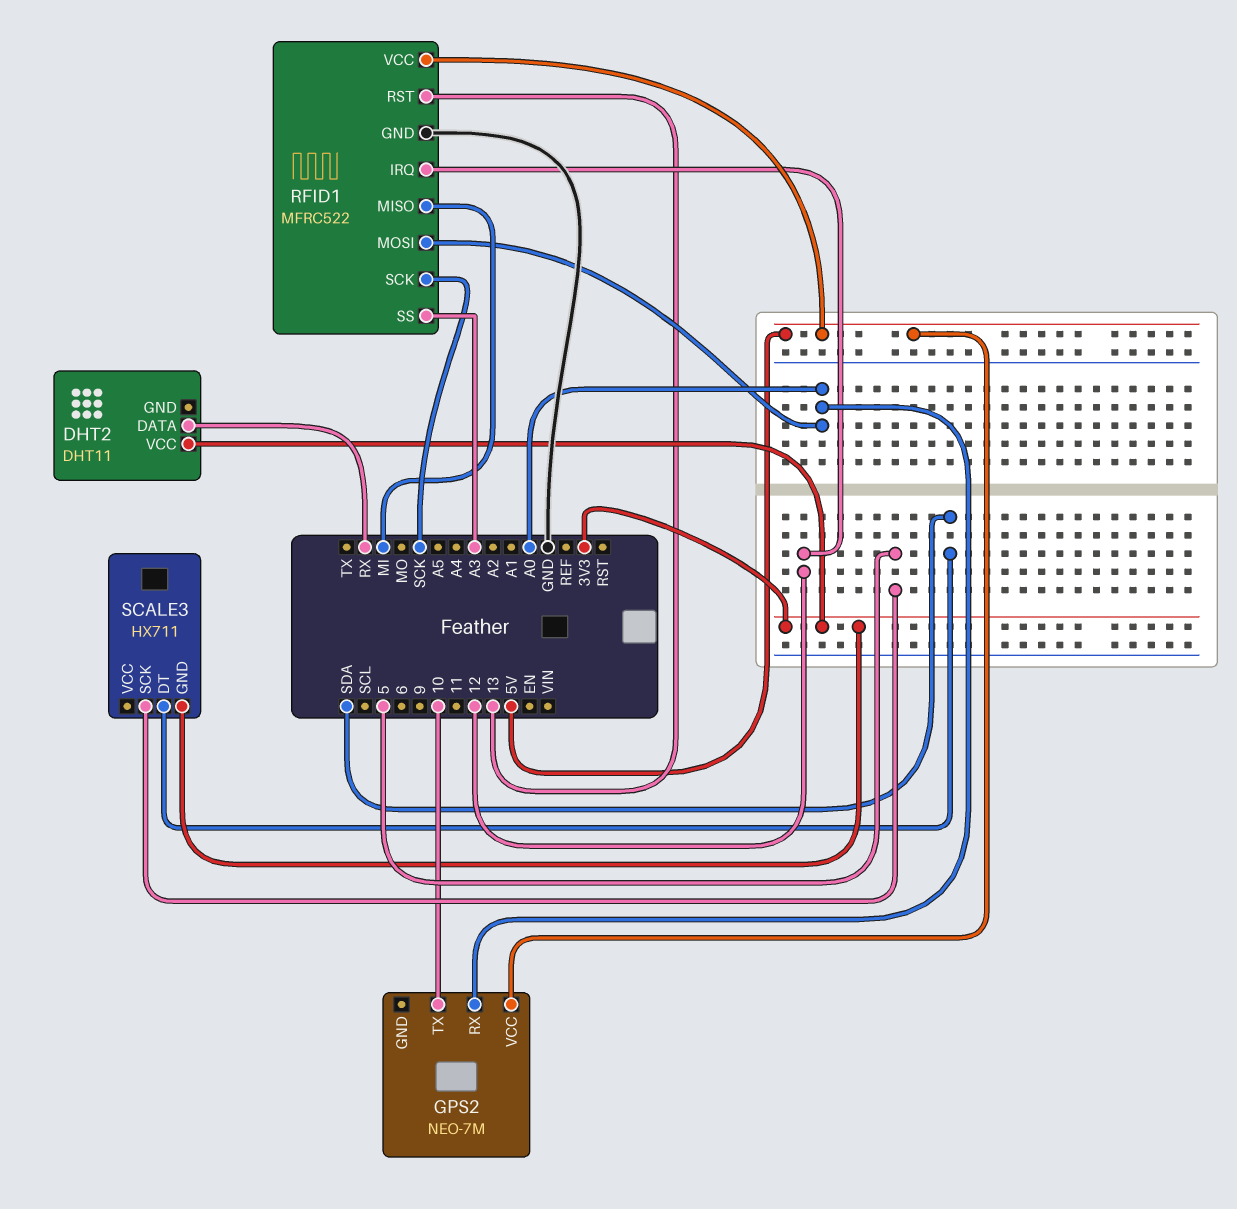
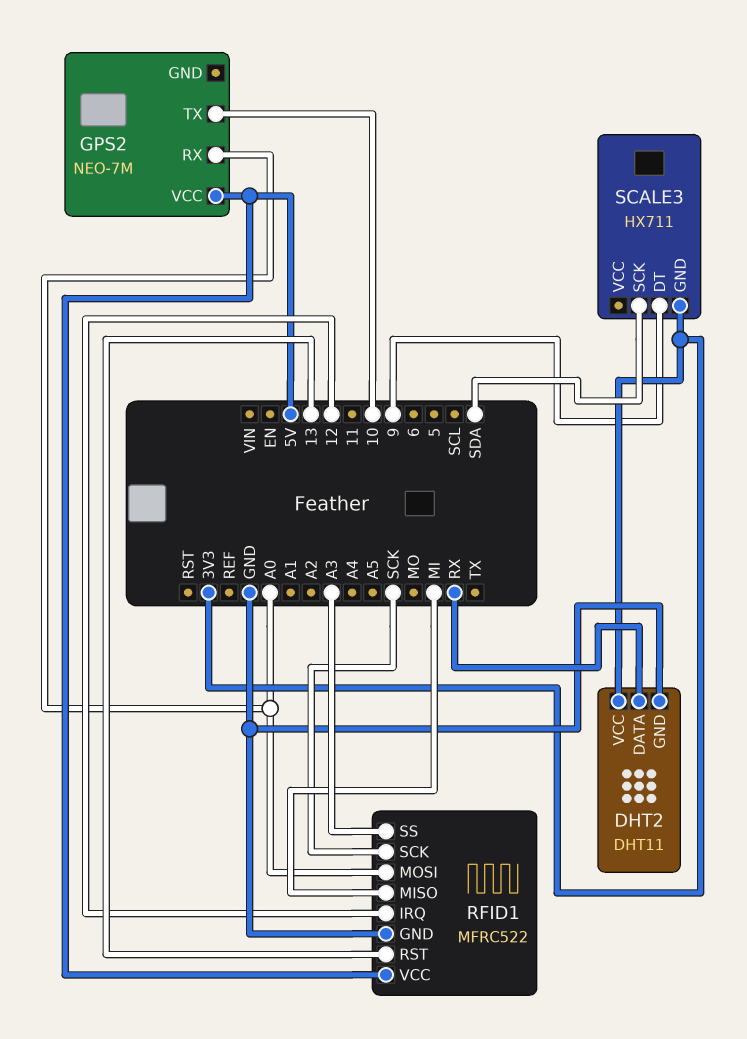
DHT2 pin GND: none -> GND
SCALE3 pin DT: SDA -> 9
SCALE3 pin SCK: 5 -> SDA

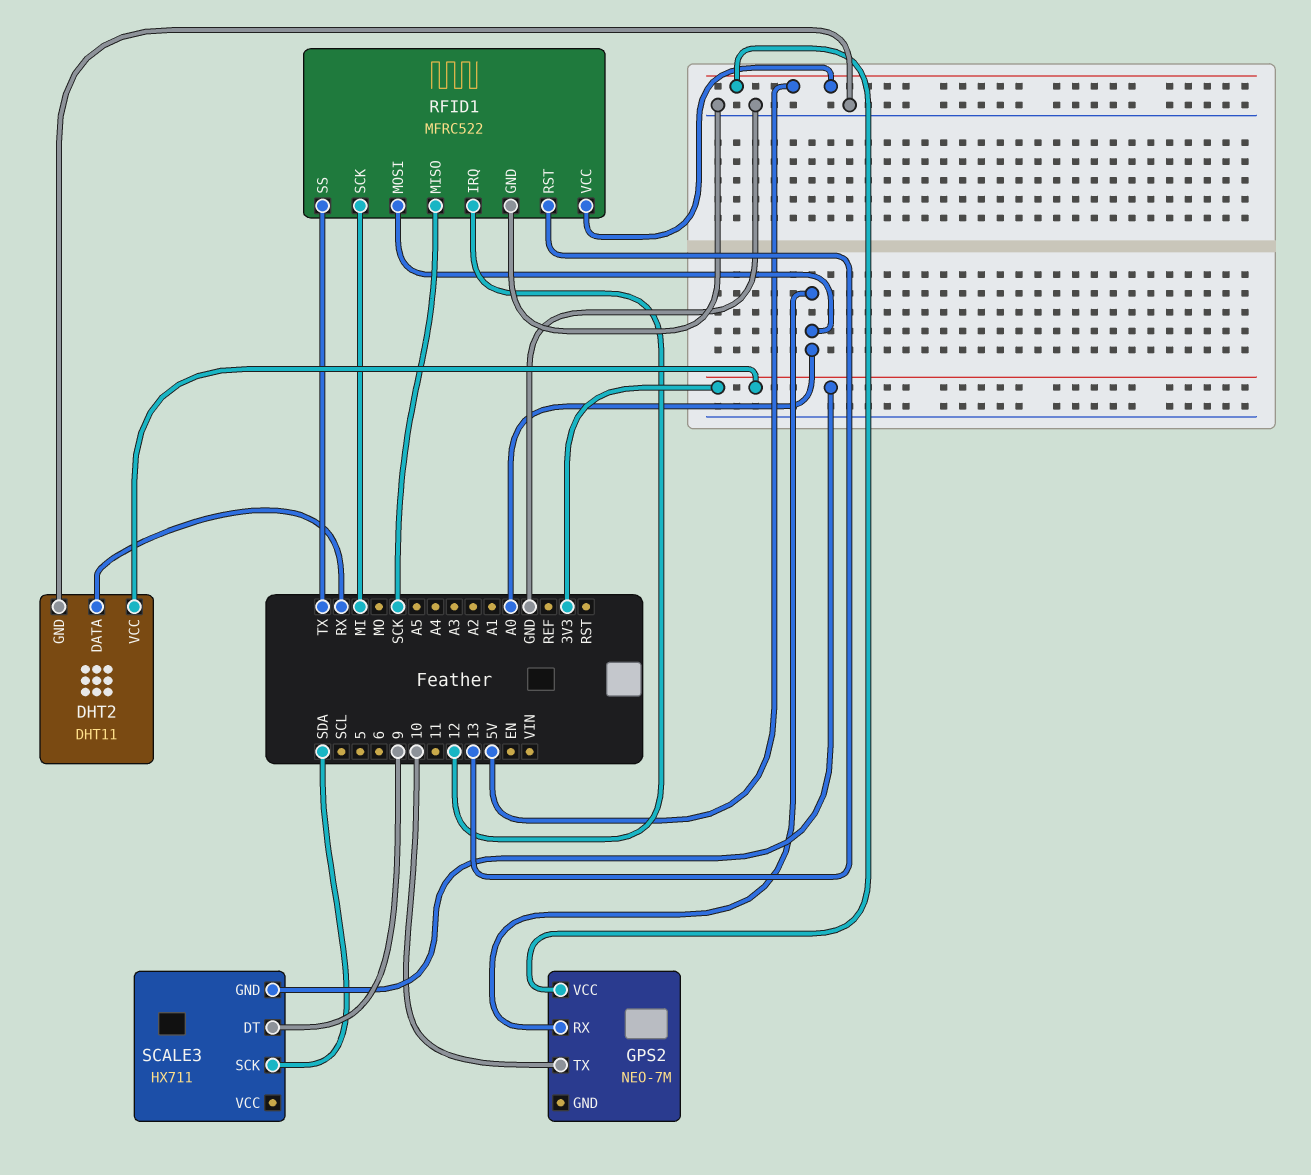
RFID1 pin MISO: MI -> SCK
RFID1 pin SCK: SCK -> MI
RFID1 pin SS: A3 -> TX

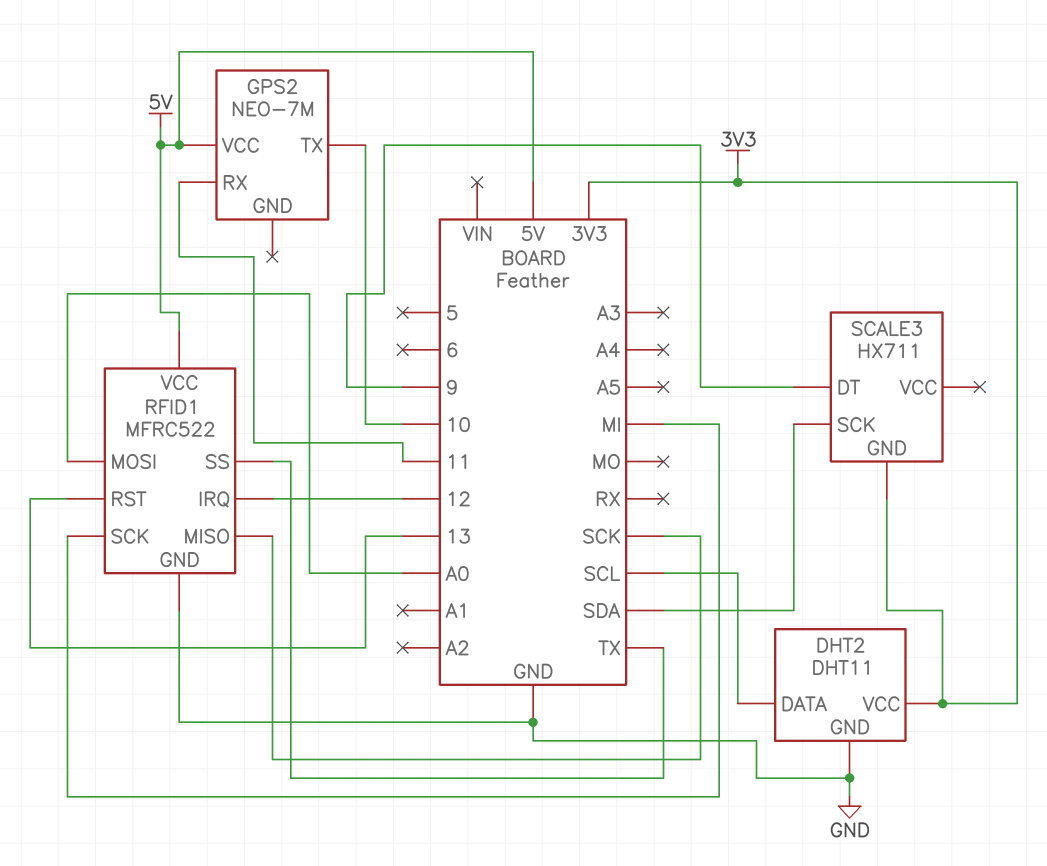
DHT2 pin DATA: RX -> SCL
GPS2 pin RX: A0 -> 11

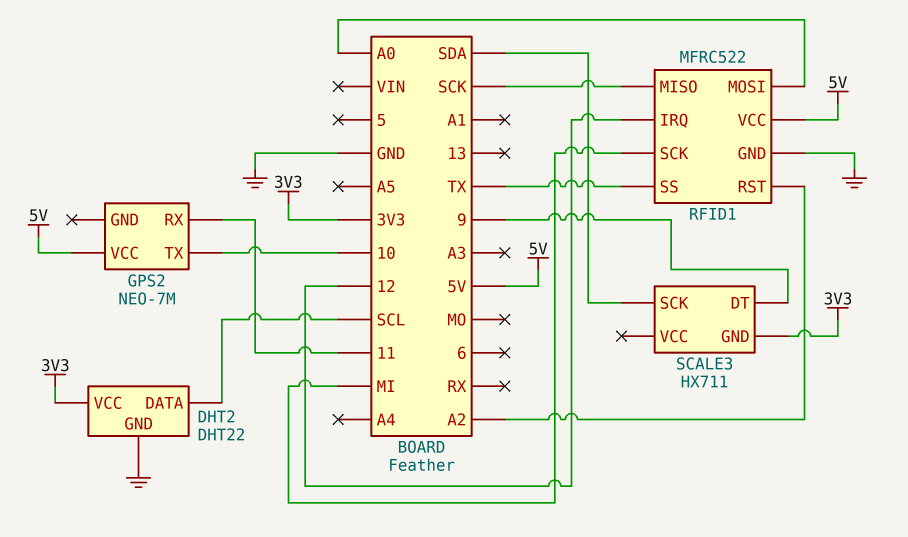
DHT2: DHT11 -> DHT22
RFID1 pin RST: 13 -> A2

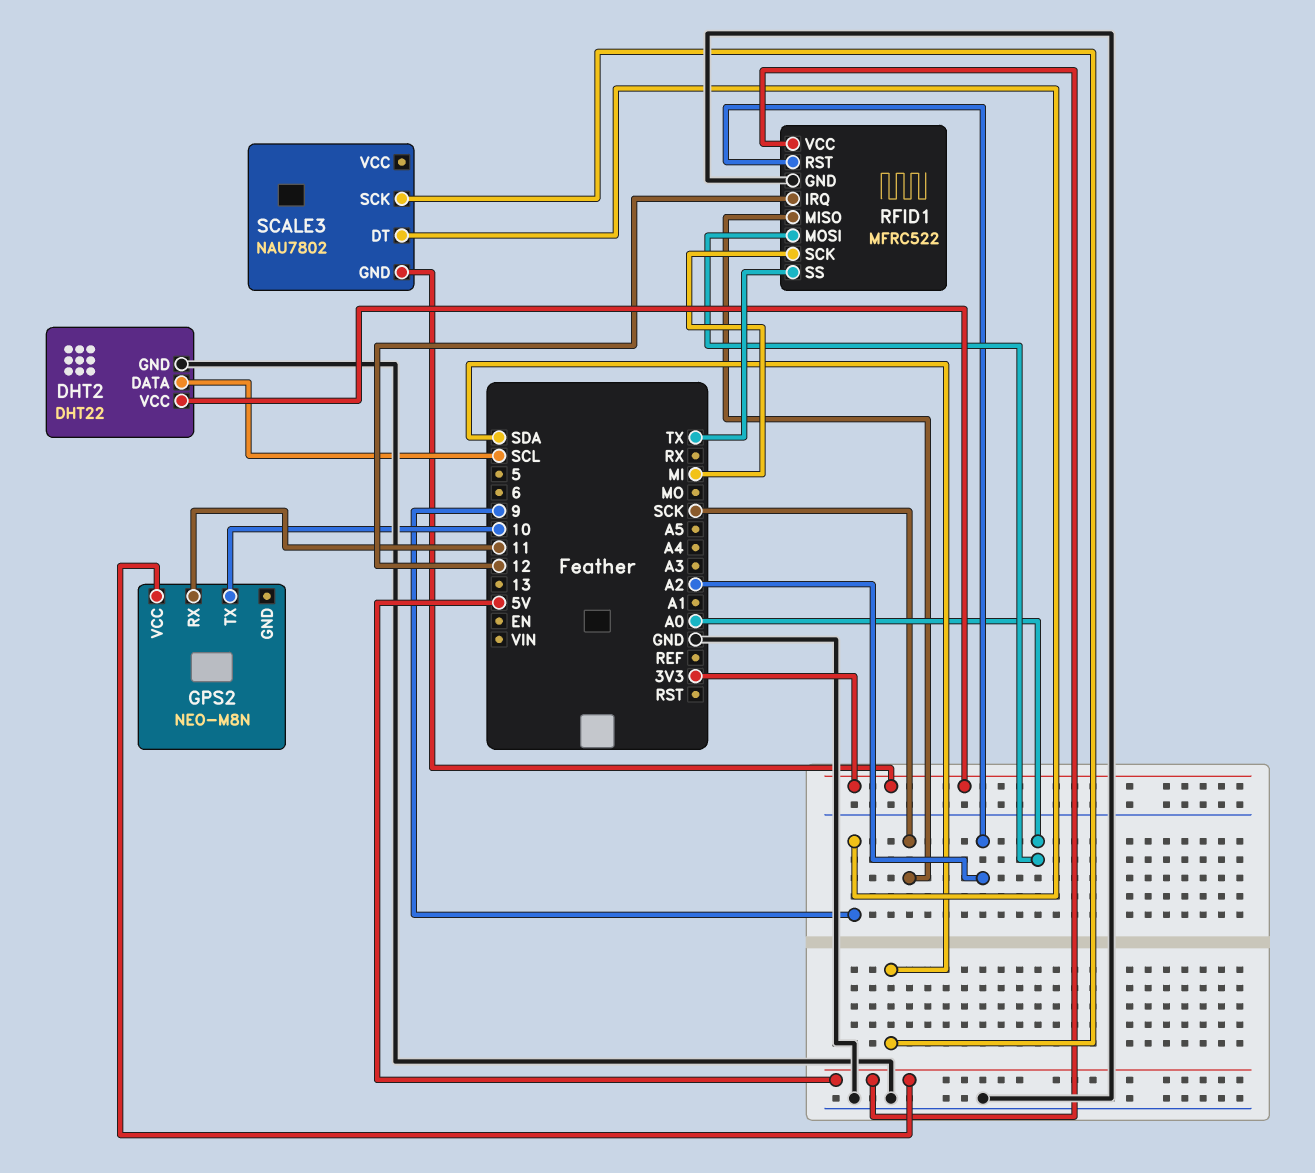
GPS2: NEO-7M -> NEO-M8N
SCALE3: HX711 -> NAU7802

